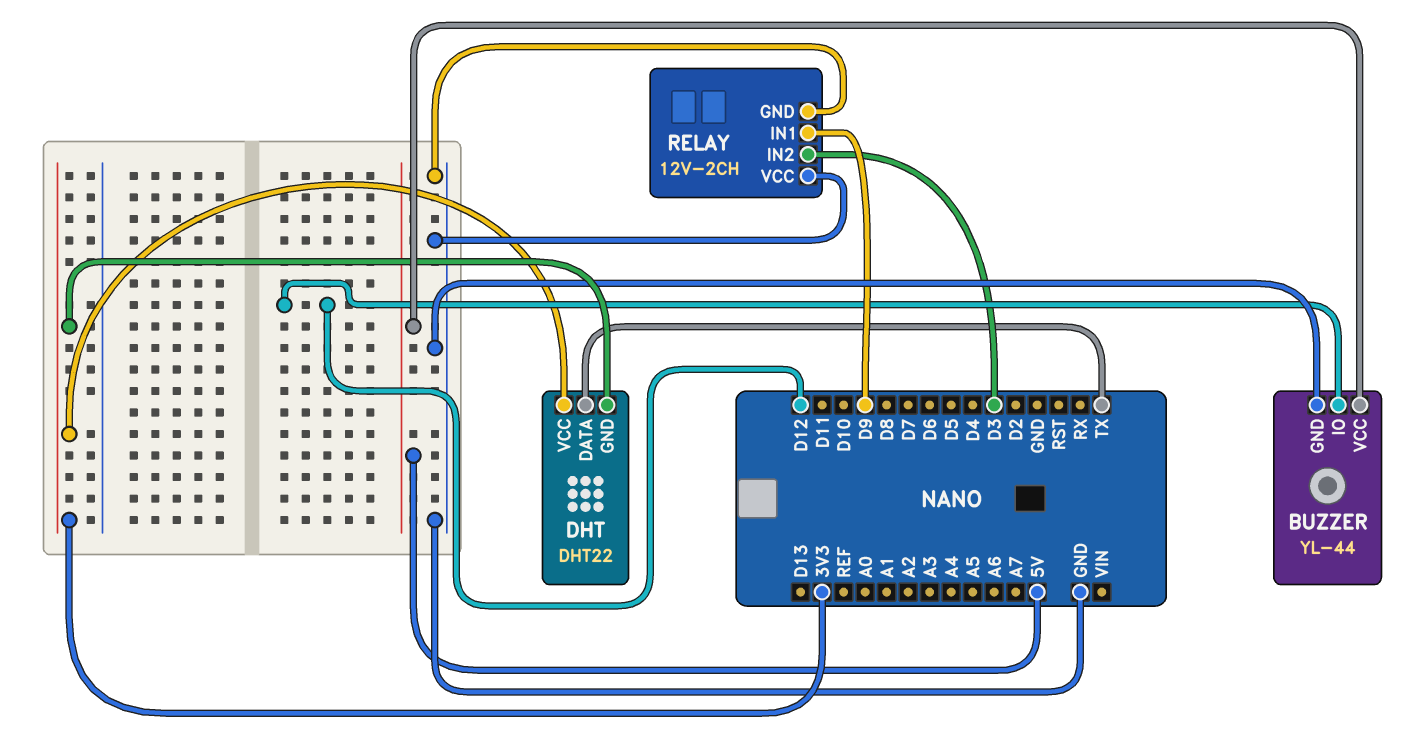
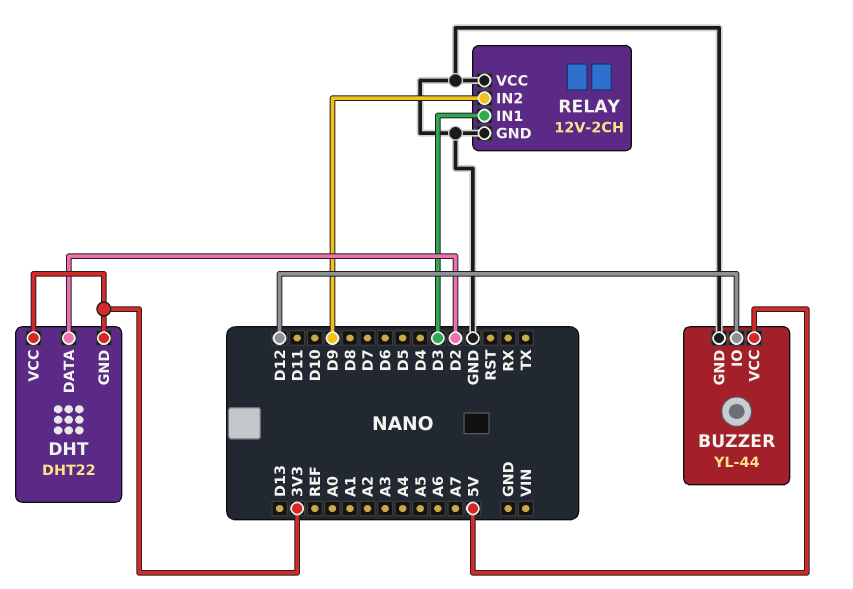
DHT pin DATA: TX -> D2
RELAY pin IN1: D9 -> D3
RELAY pin IN2: D3 -> D9

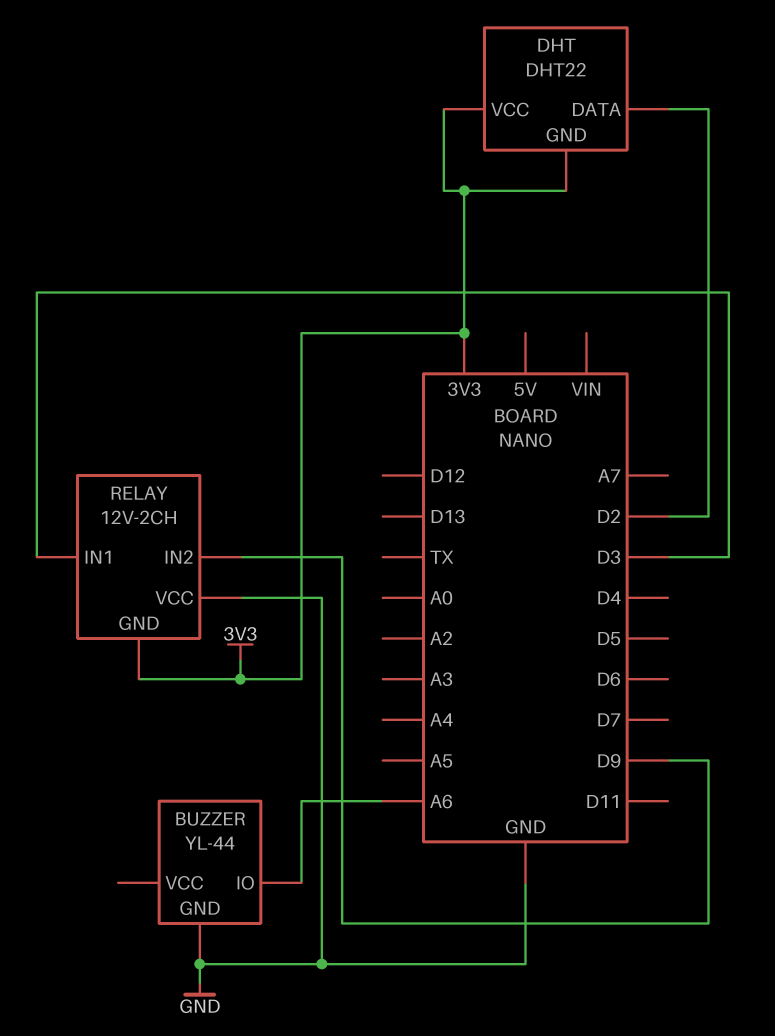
BUZZER pin IO: D12 -> A6
BUZZER pin VCC: 5V -> none
RELAY pin GND: GND -> 3V3

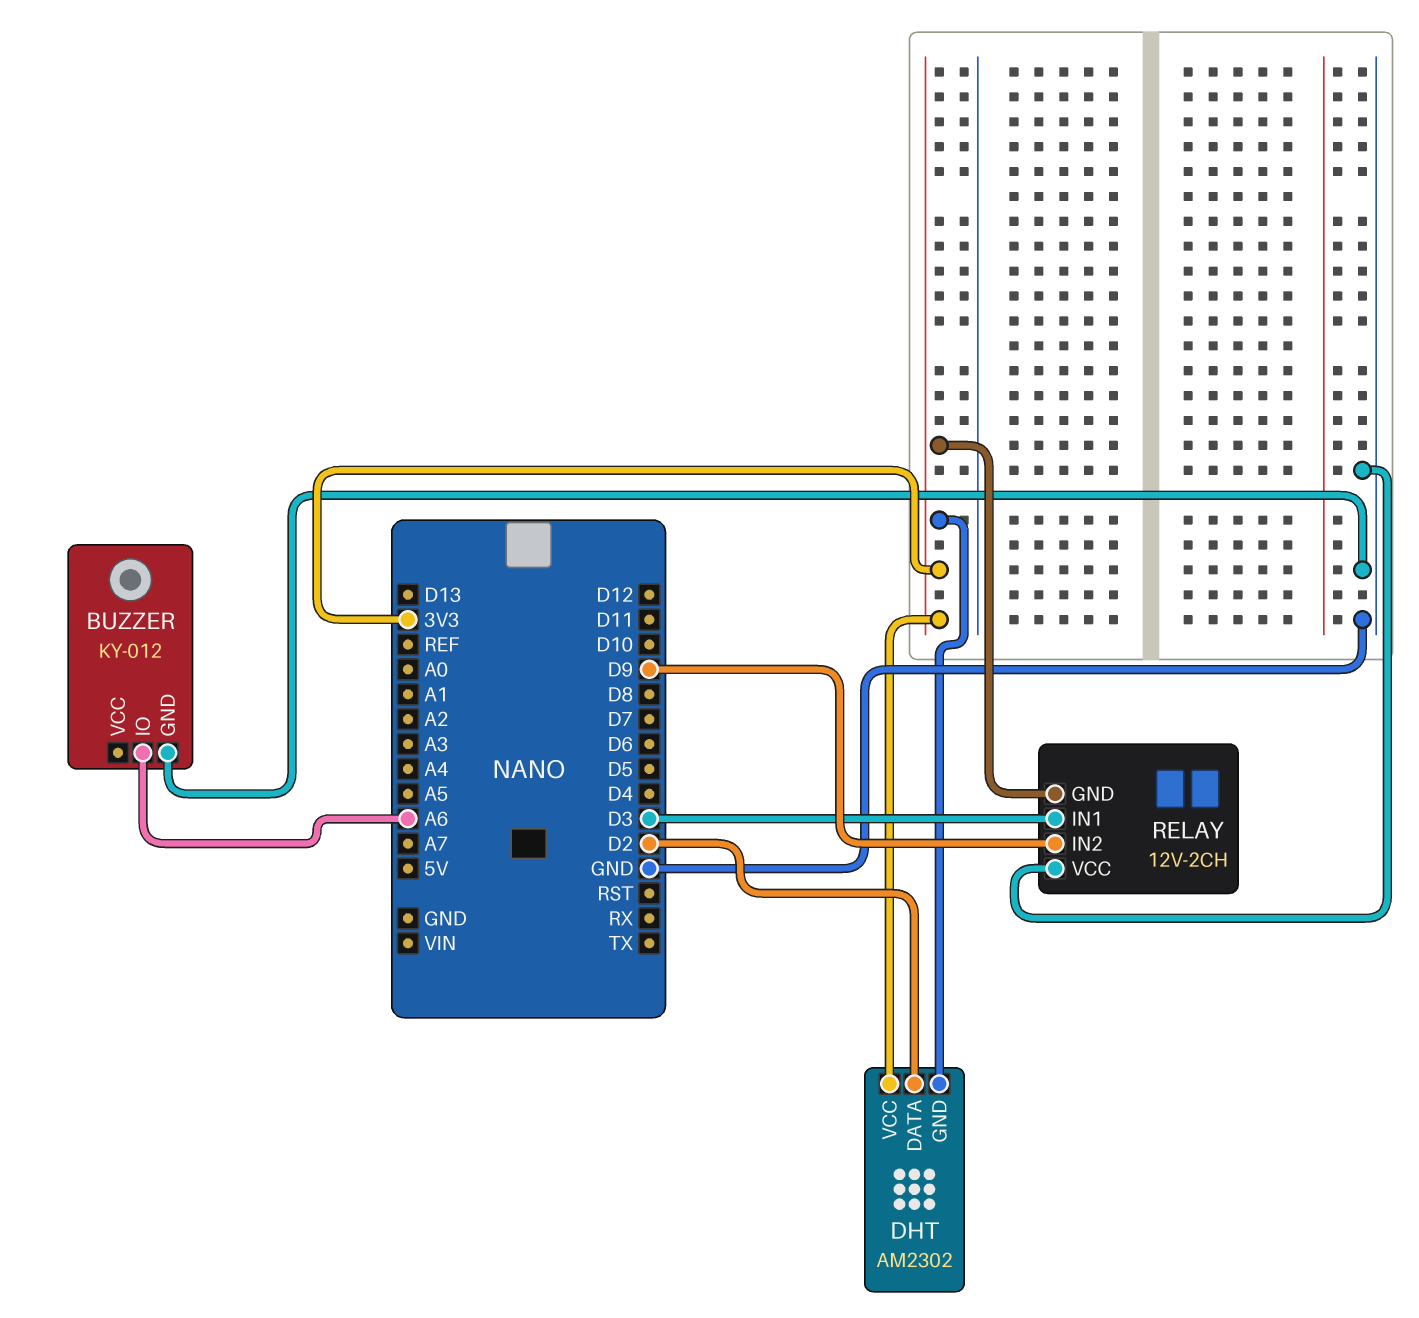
BUZZER: YL-44 -> KY-012
DHT: DHT22 -> AM2302

